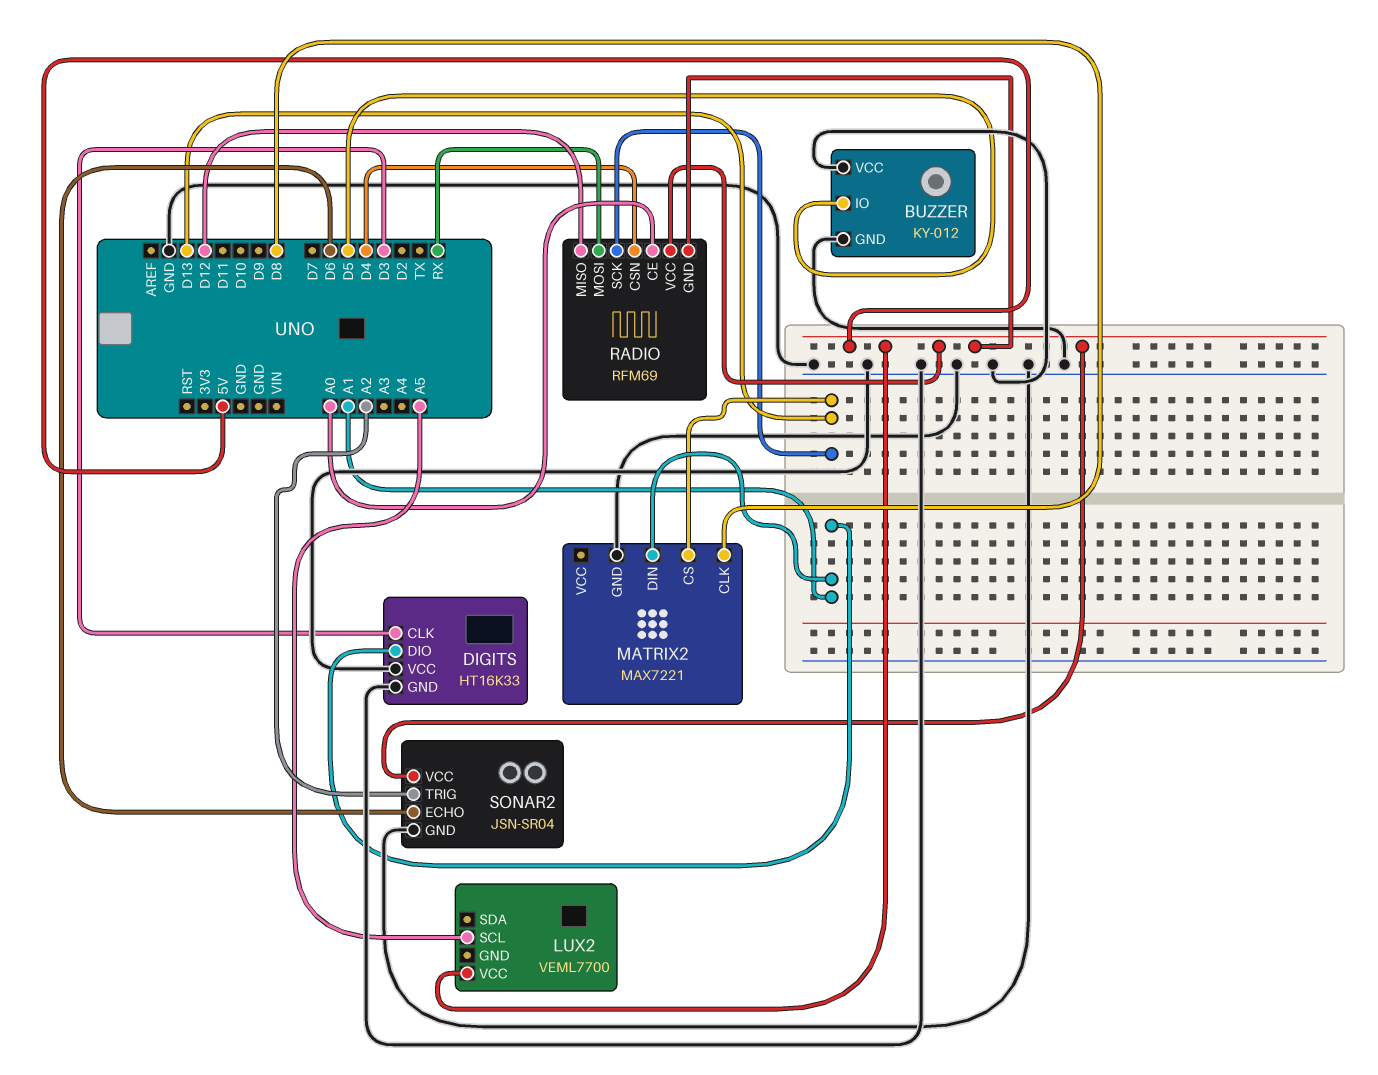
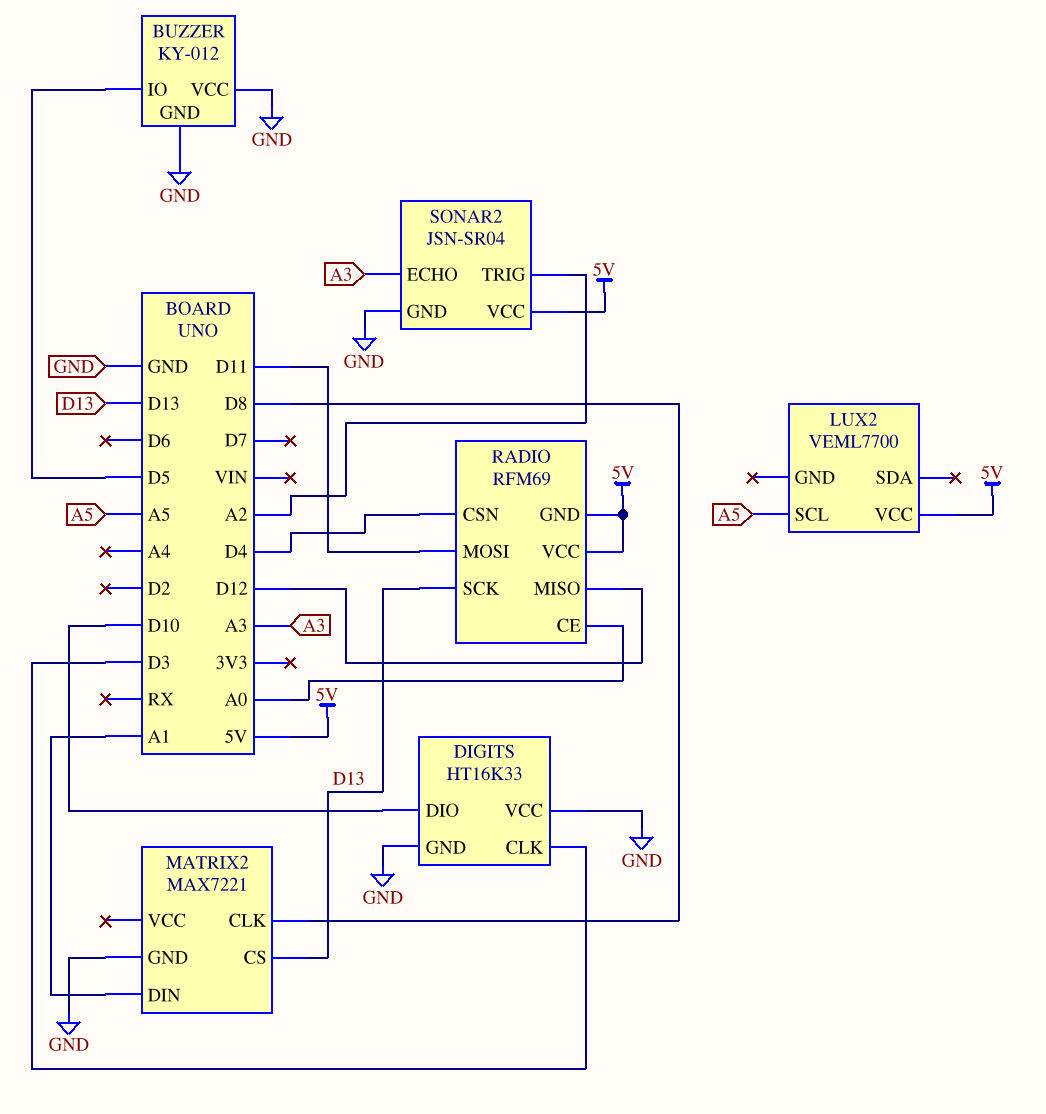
DIGITS pin DIO: A1 -> D10
RADIO pin MOSI: RX -> D11
SONAR2 pin ECHO: D6 -> A3

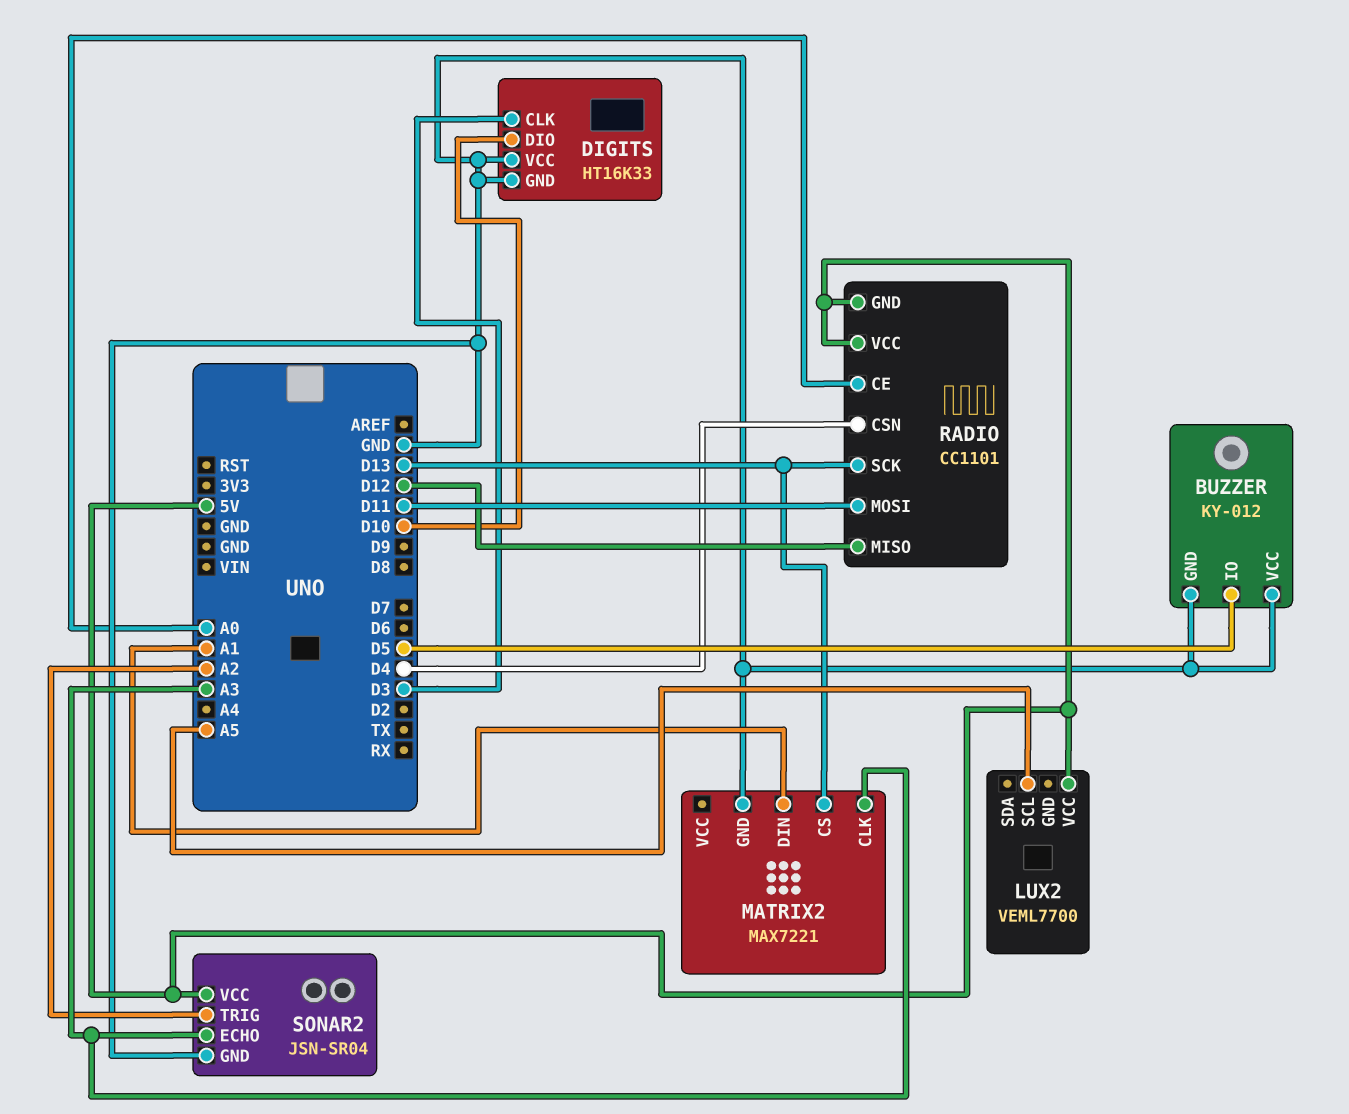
MATRIX2 pin CLK: D8 -> A3
RADIO: RFM69 -> CC1101

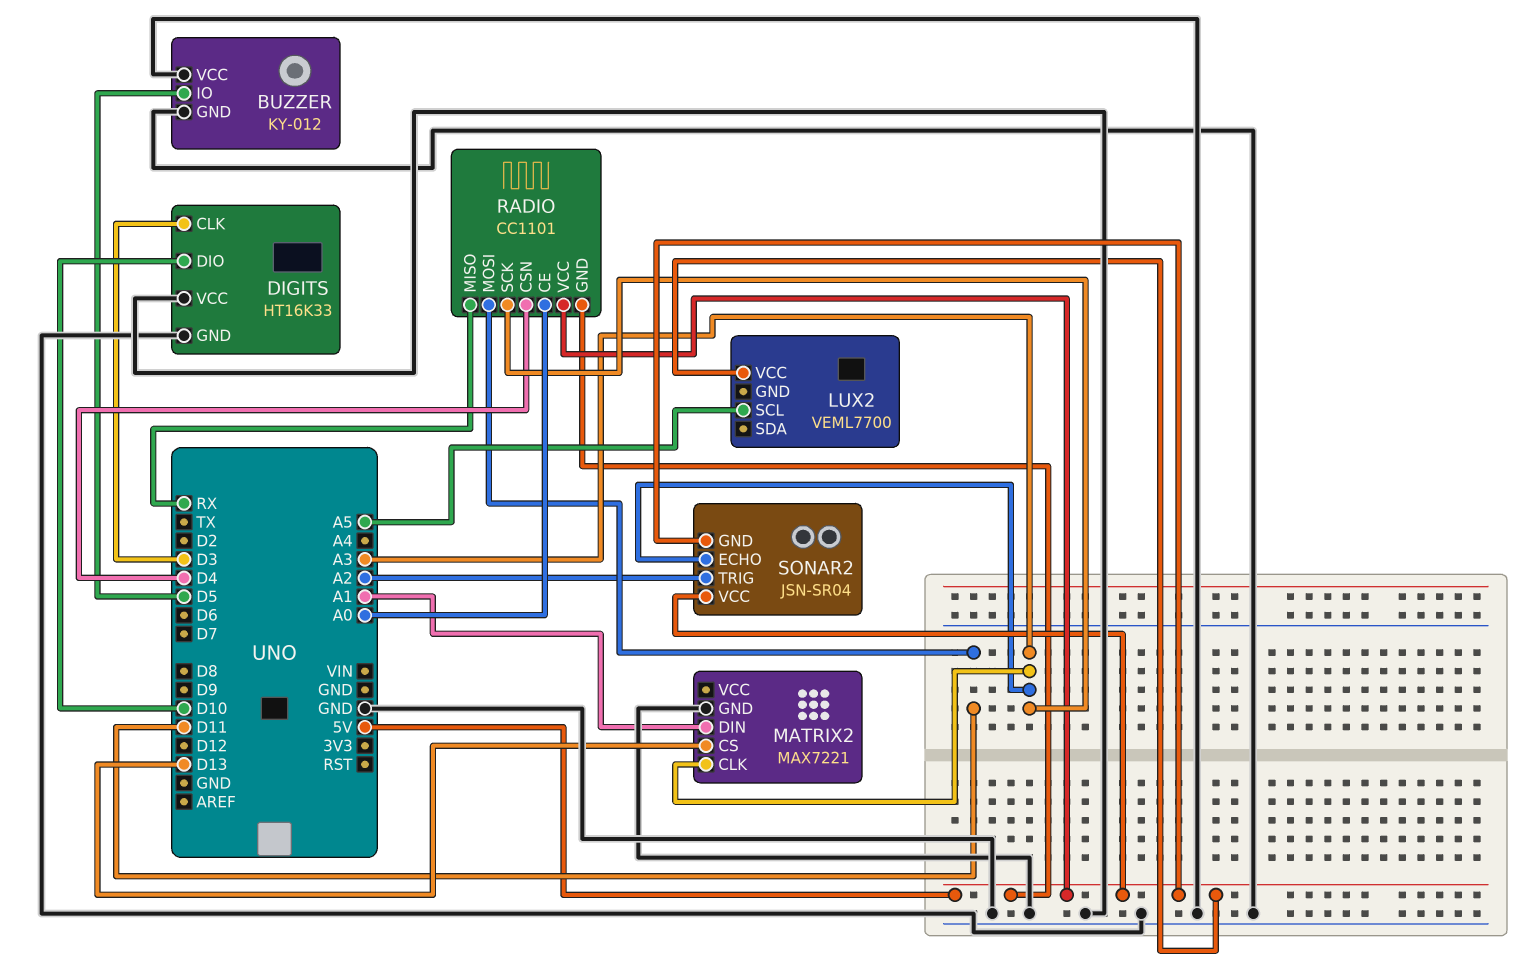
RADIO pin MISO: D12 -> RX
RADIO pin SCK: D13 -> A3
SONAR2 pin GND: GND -> 5V

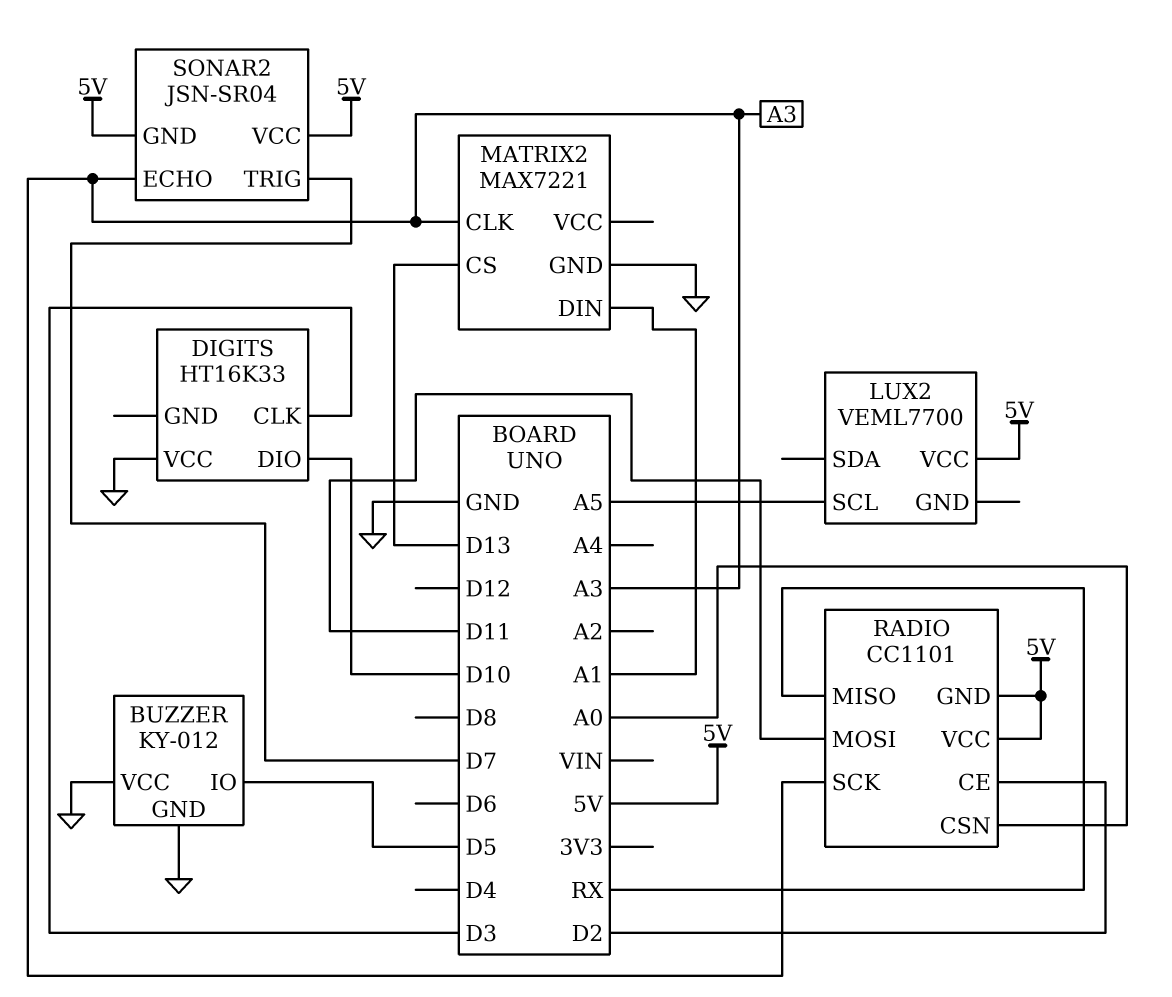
DIGITS pin GND: GND -> none
RADIO pin CE: A0 -> D2
RADIO pin CSN: D4 -> A0
SONAR2 pin TRIG: A2 -> D7

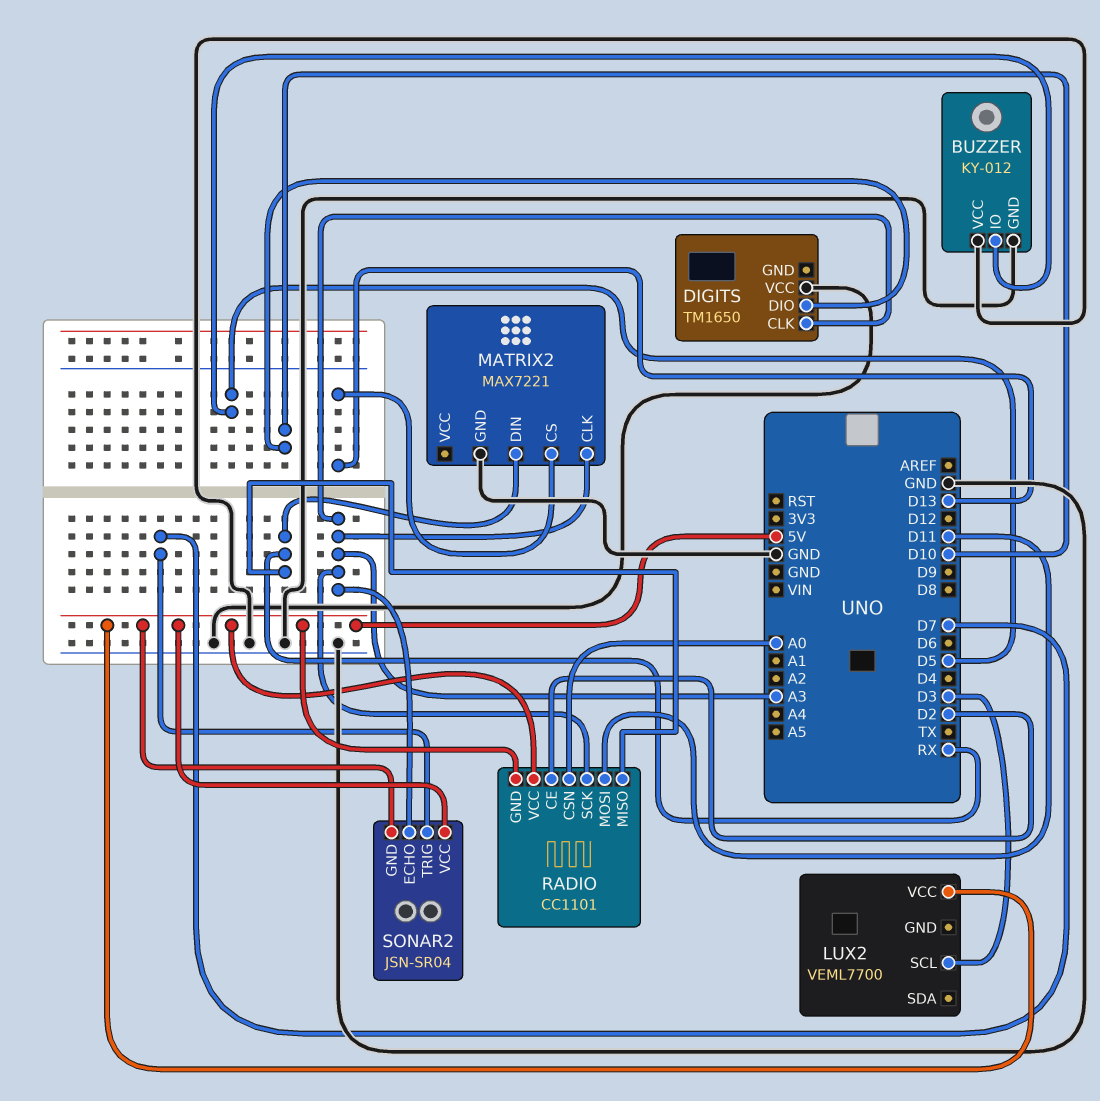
DIGITS: HT16K33 -> TM1650
DIGITS pin CLK: D3 -> A3
LUX2 pin SCL: A5 -> D3
MATRIX2 pin DIN: A1 -> RX

